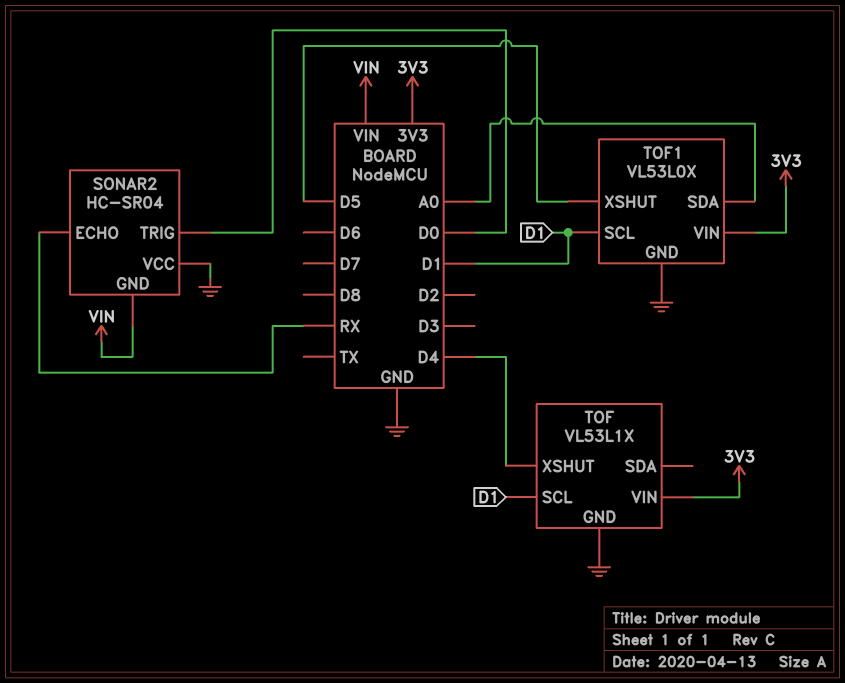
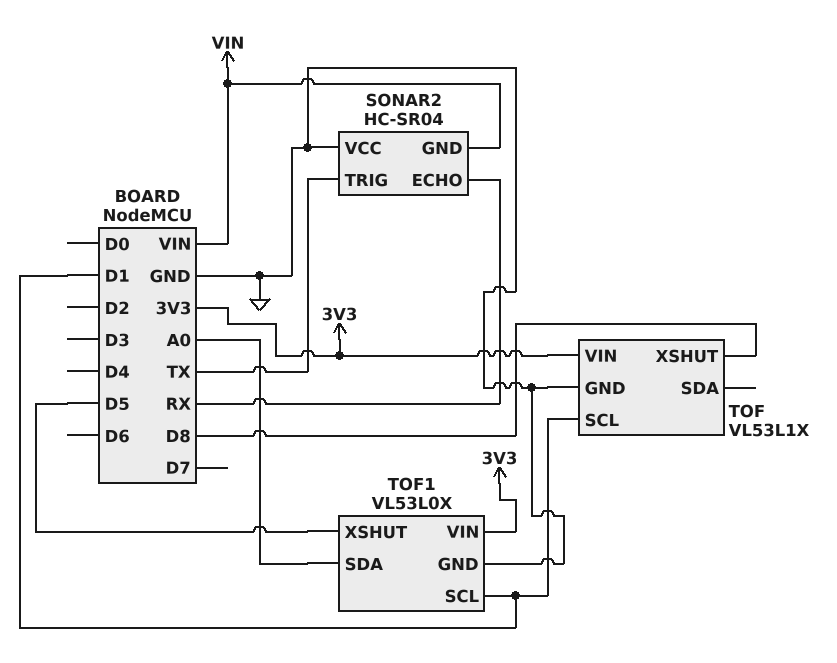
SONAR2 pin TRIG: D0 -> TX
TOF pin XSHUT: D4 -> D8

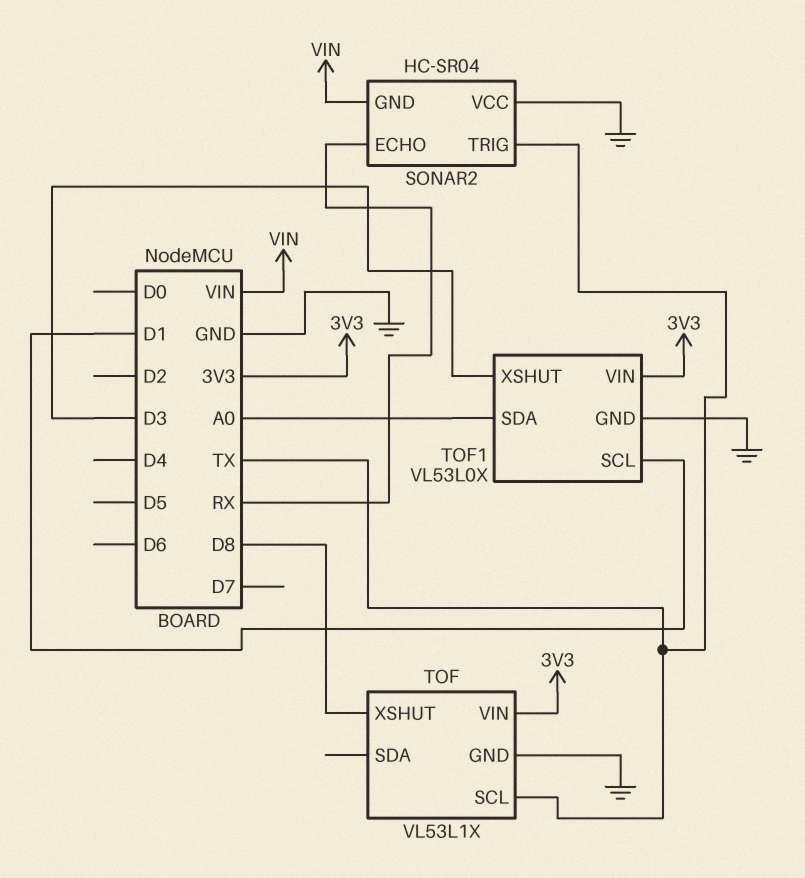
TOF pin SCL: D1 -> TX
TOF1 pin XSHUT: D5 -> D3

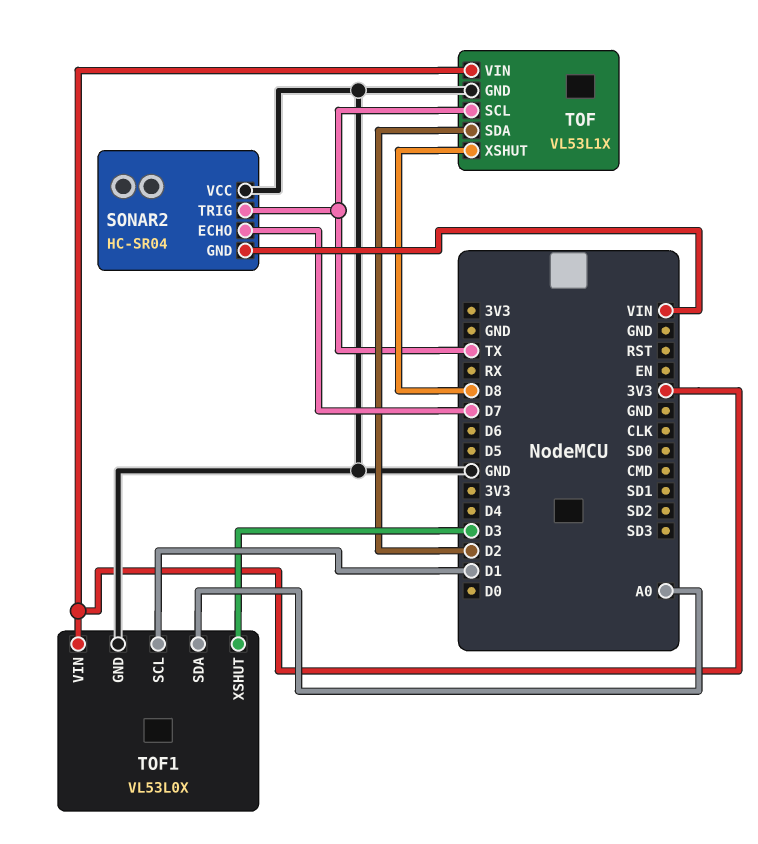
SONAR2 pin ECHO: RX -> D7
TOF pin SDA: none -> D2

